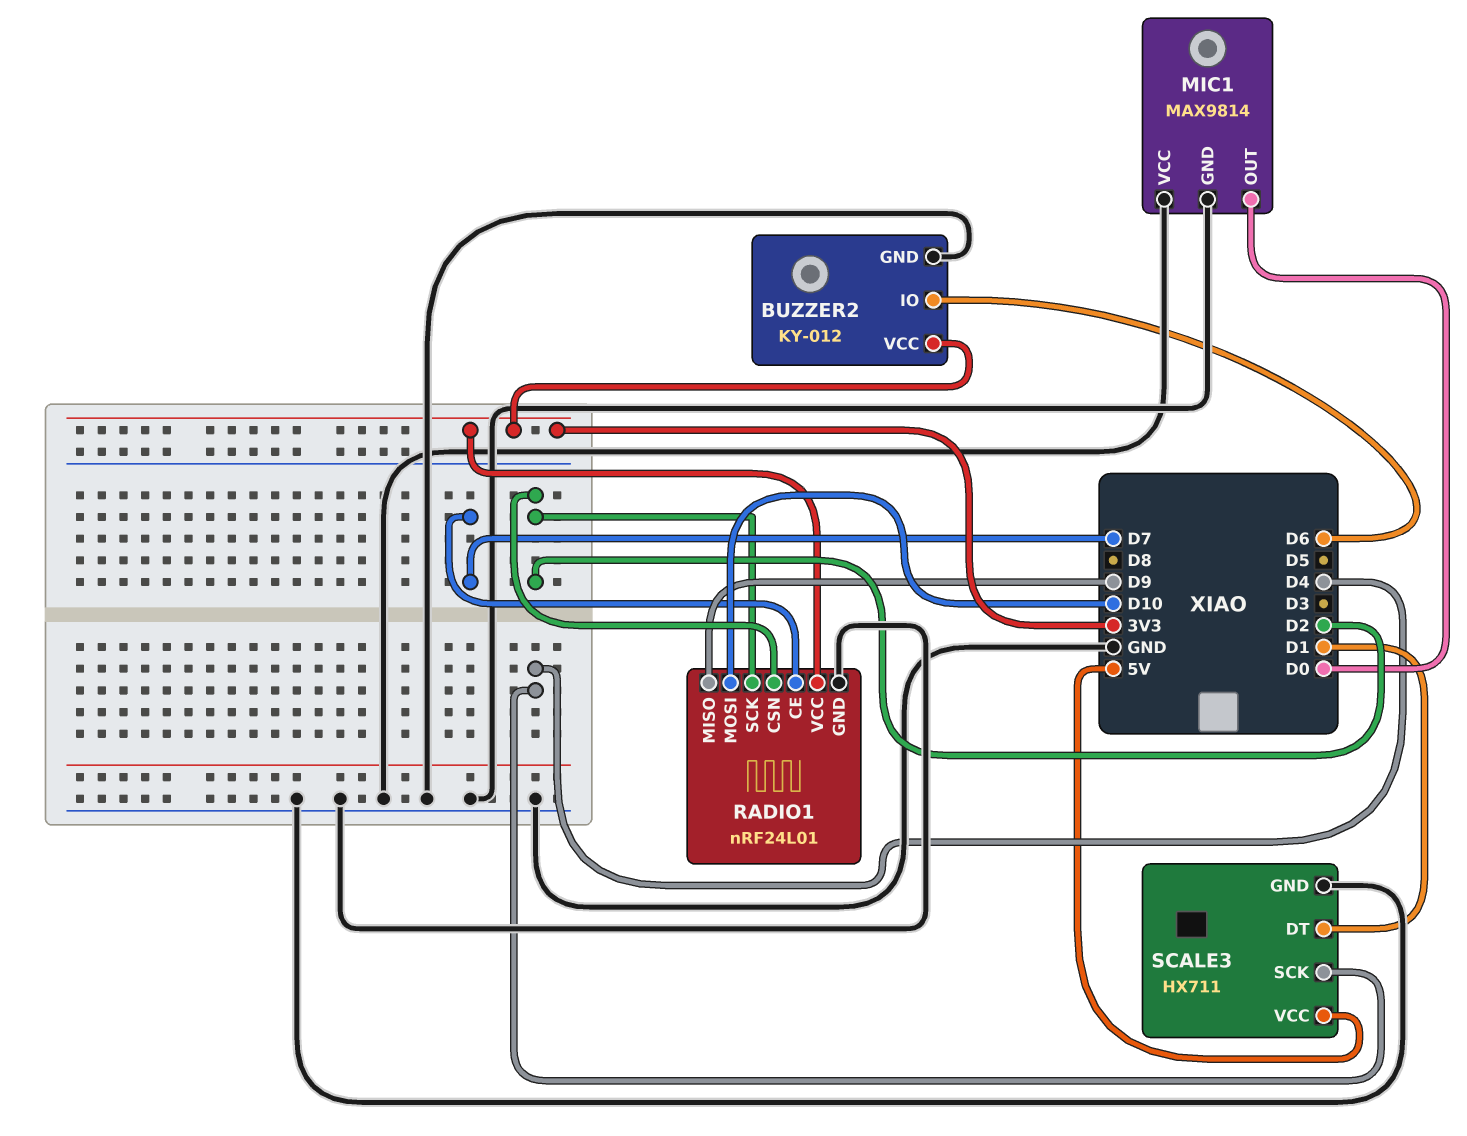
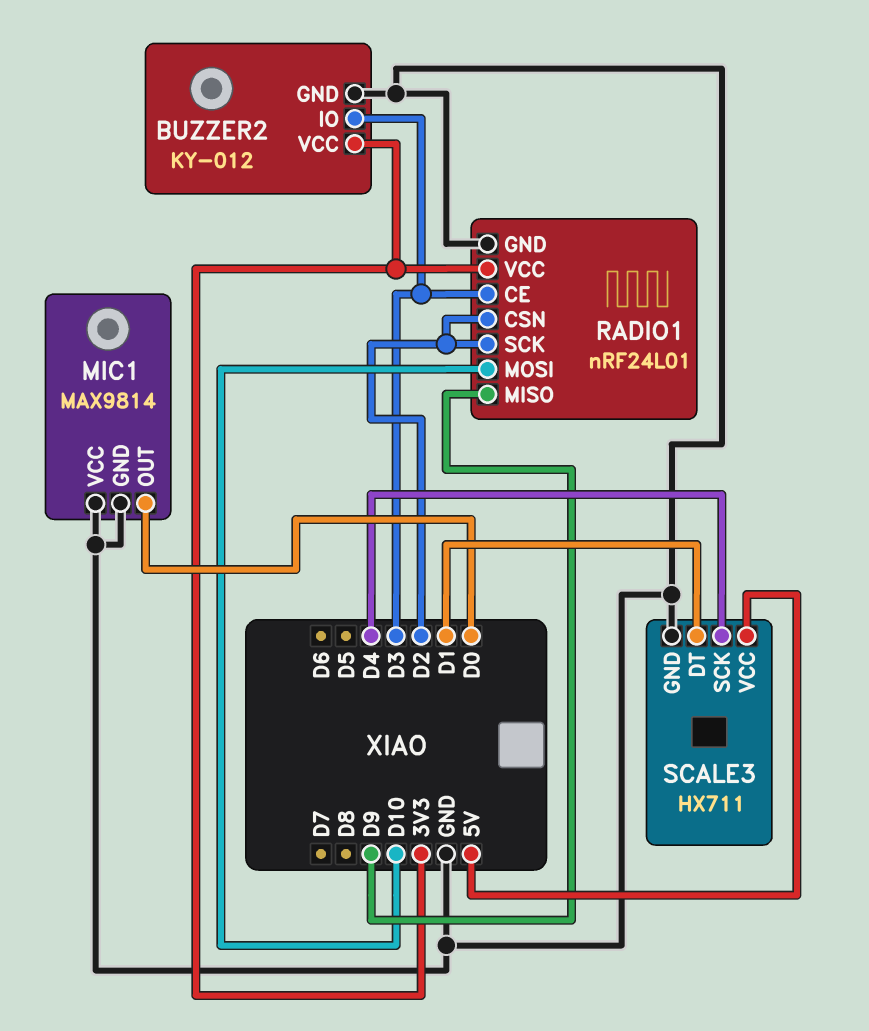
BUZZER2 pin IO: D6 -> D3
RADIO1 pin CE: D7 -> D3

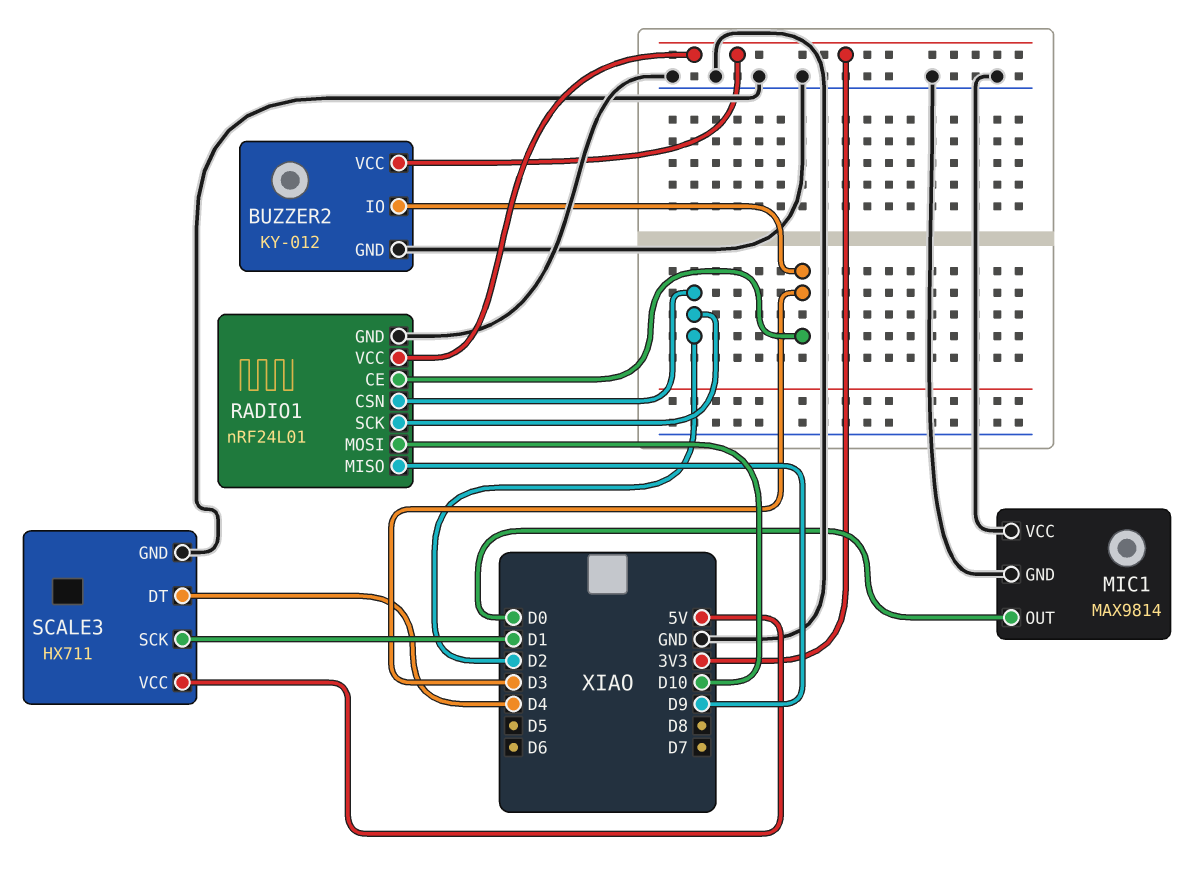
SCALE3 pin DT: D1 -> D4
SCALE3 pin SCK: D4 -> D1

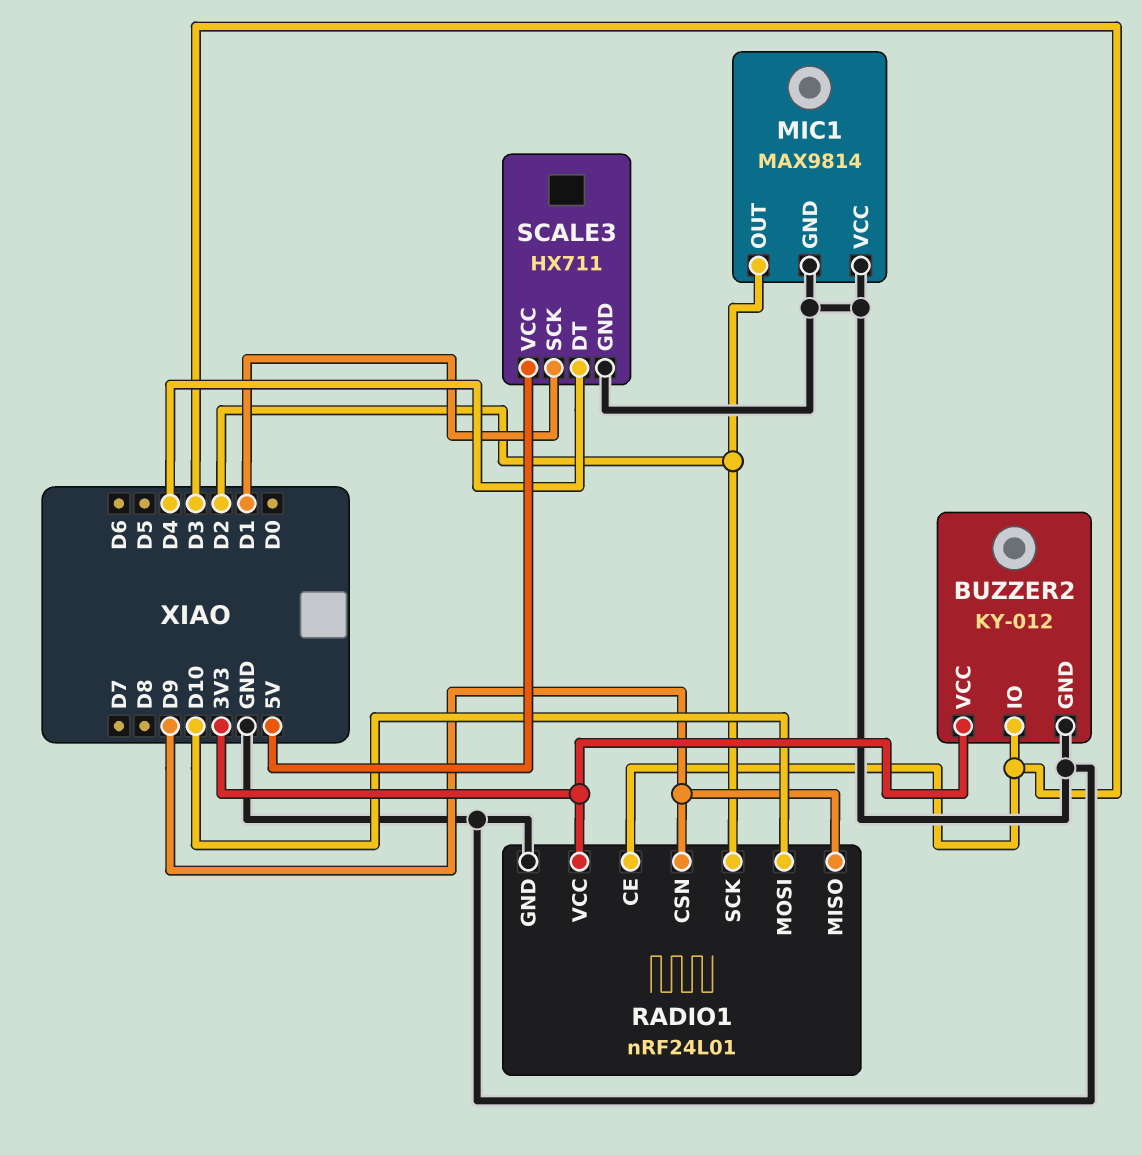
MIC1 pin OUT: D0 -> D2
RADIO1 pin CSN: D2 -> D9

